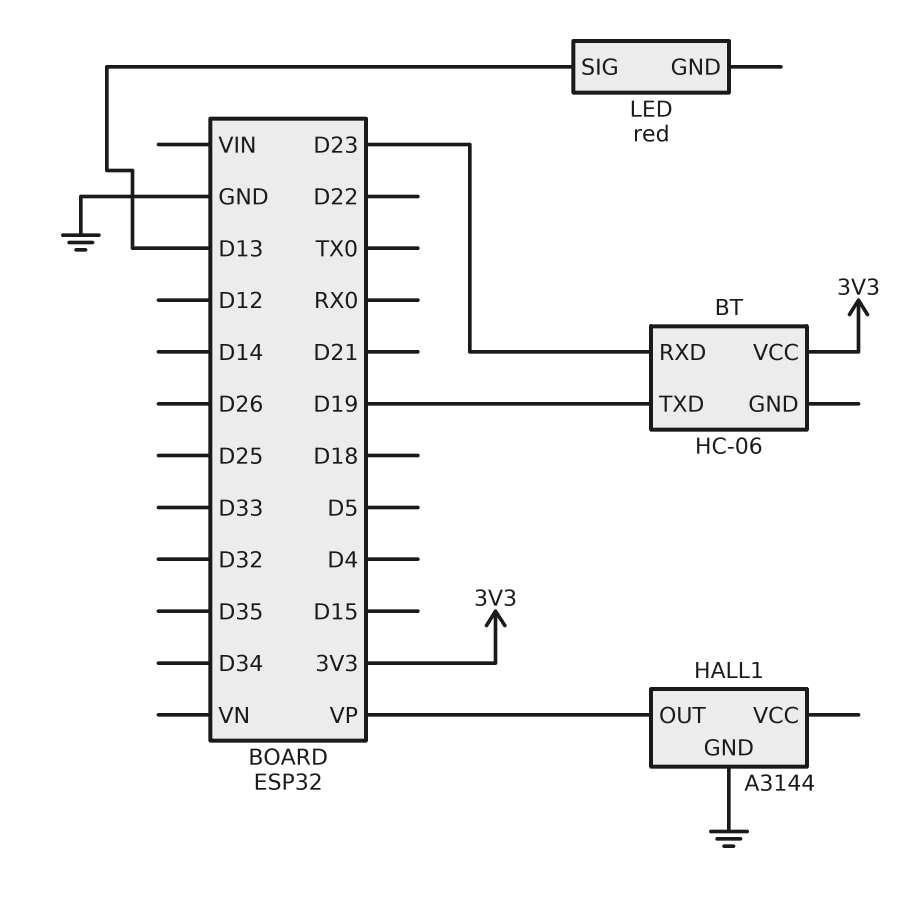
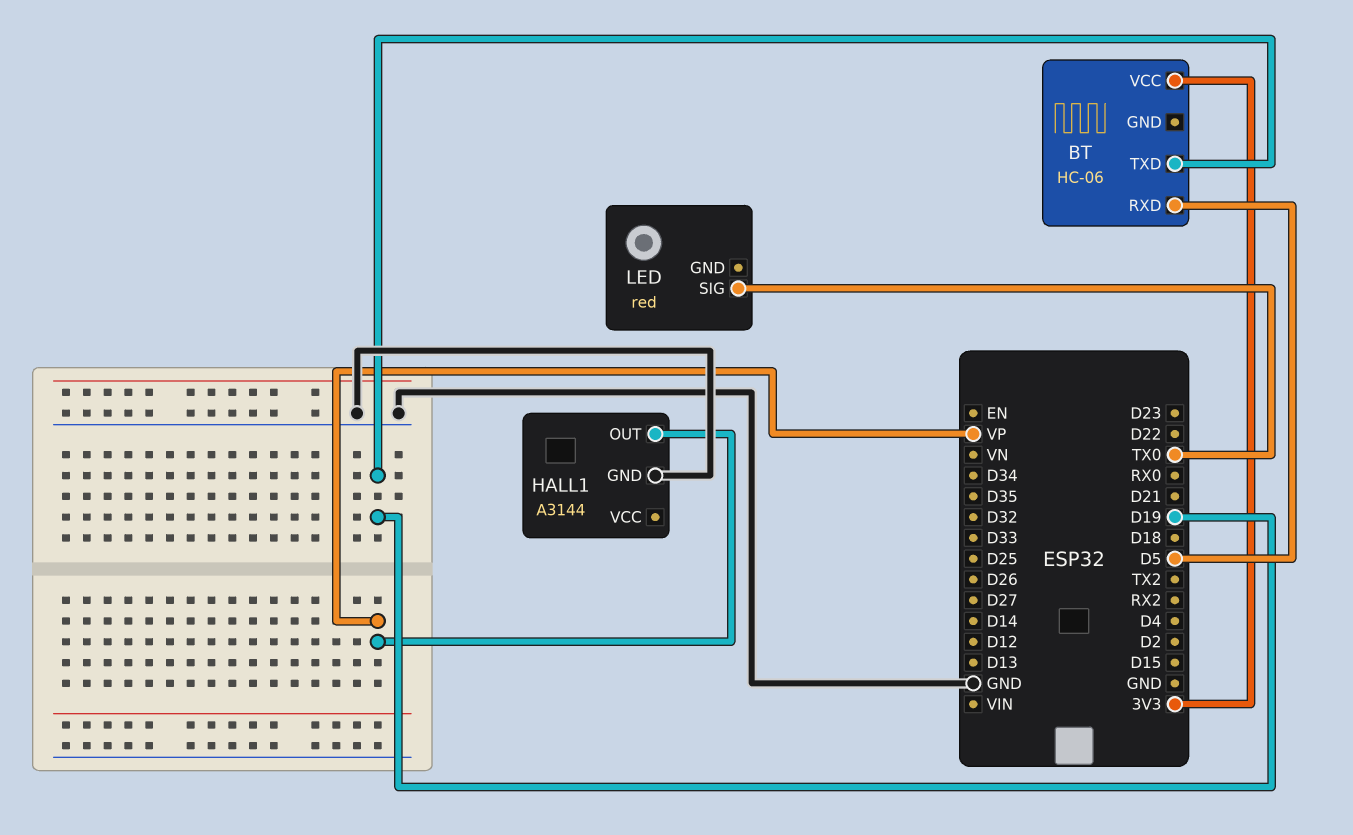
BT pin RXD: D23 -> D5
LED pin SIG: D13 -> TX0

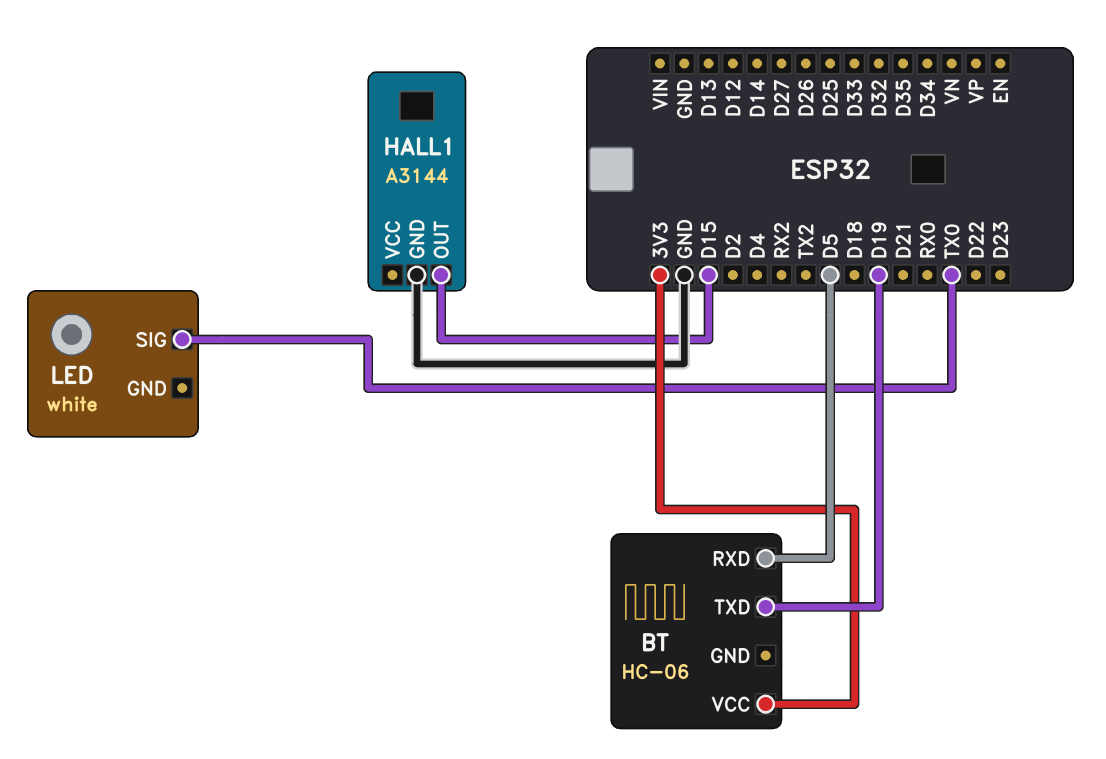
HALL1 pin OUT: VP -> D15
LED: red -> white

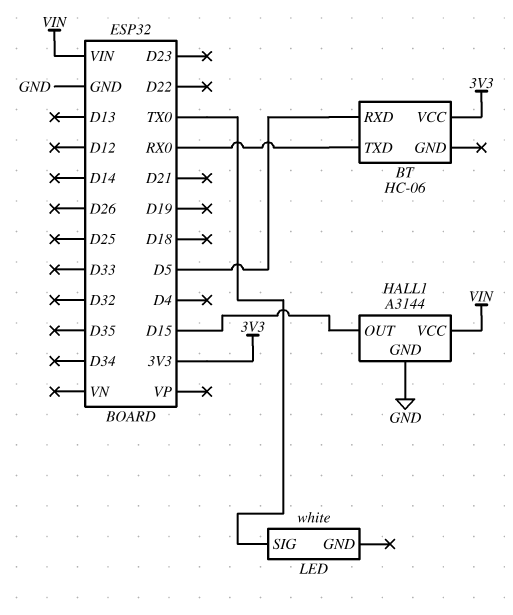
BT pin TXD: D19 -> RX0
HALL1 pin VCC: none -> VIN

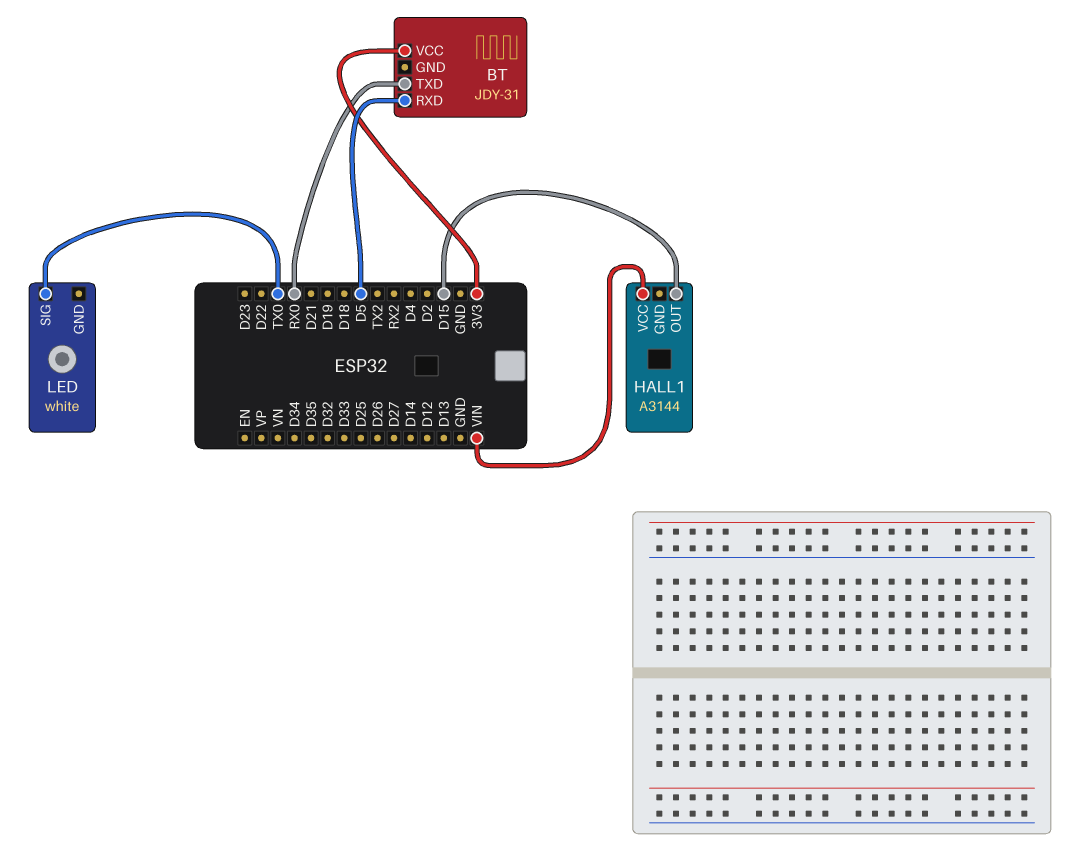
BT: HC-06 -> JDY-31
HALL1 pin GND: GND -> none

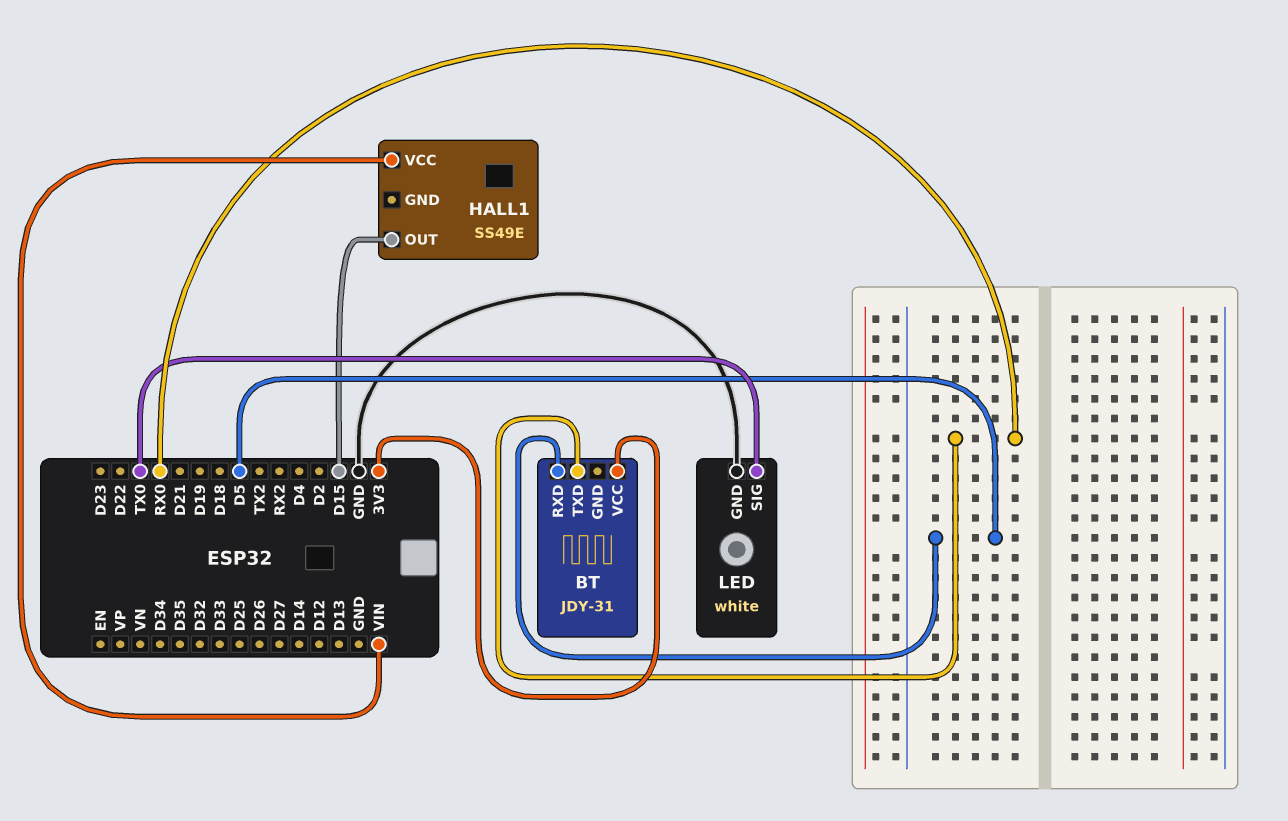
HALL1: A3144 -> SS49E
LED pin GND: none -> GND

